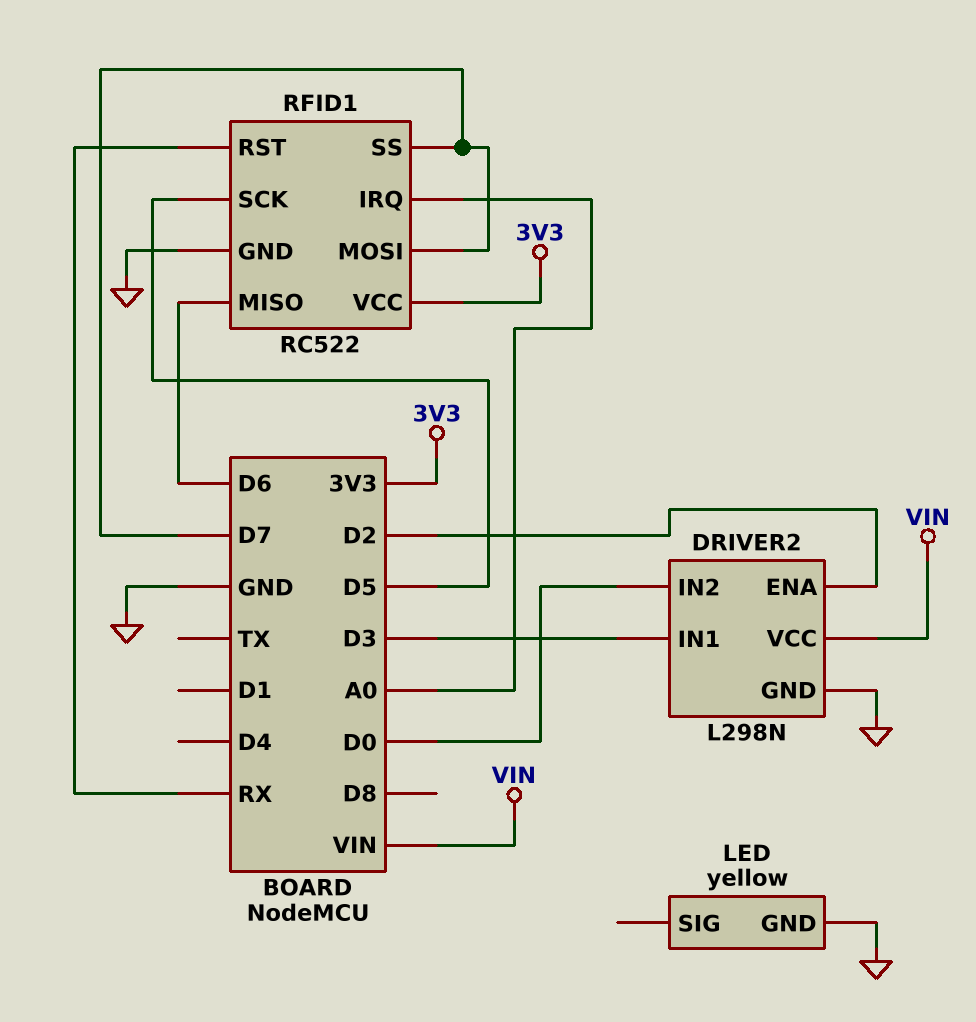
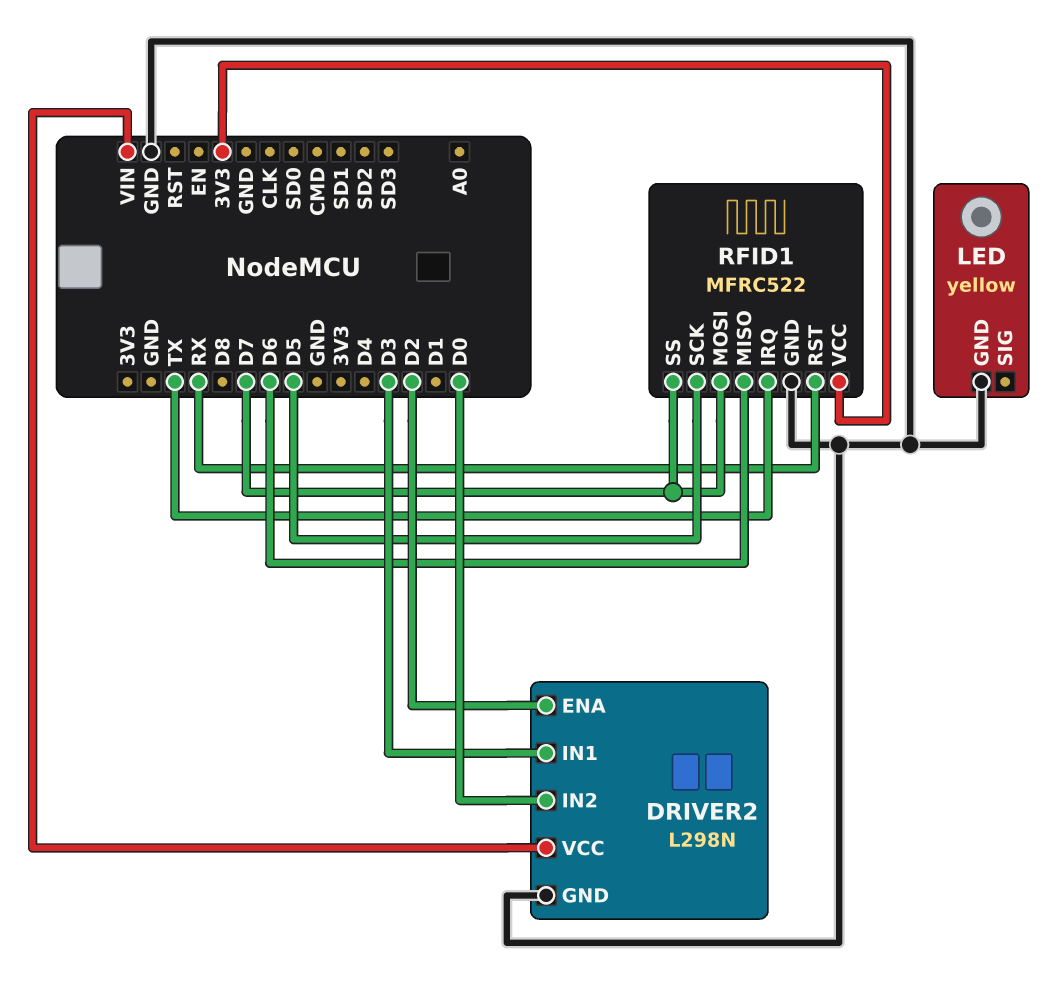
RFID1: RC522 -> MFRC522
RFID1 pin IRQ: A0 -> TX

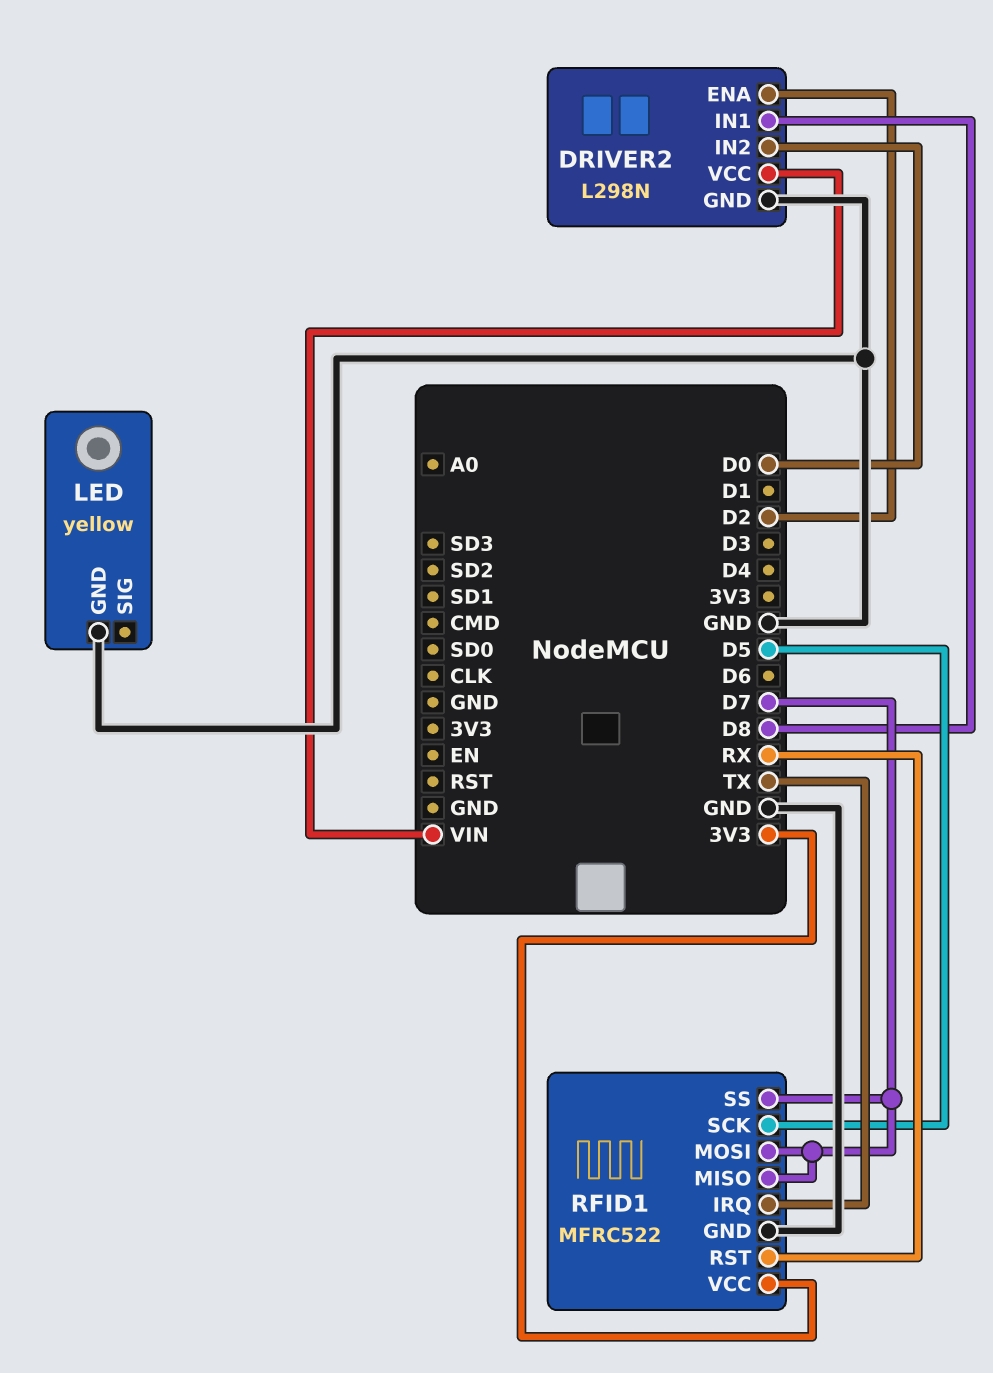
DRIVER2 pin IN1: D3 -> D8
RFID1 pin MISO: D6 -> D7

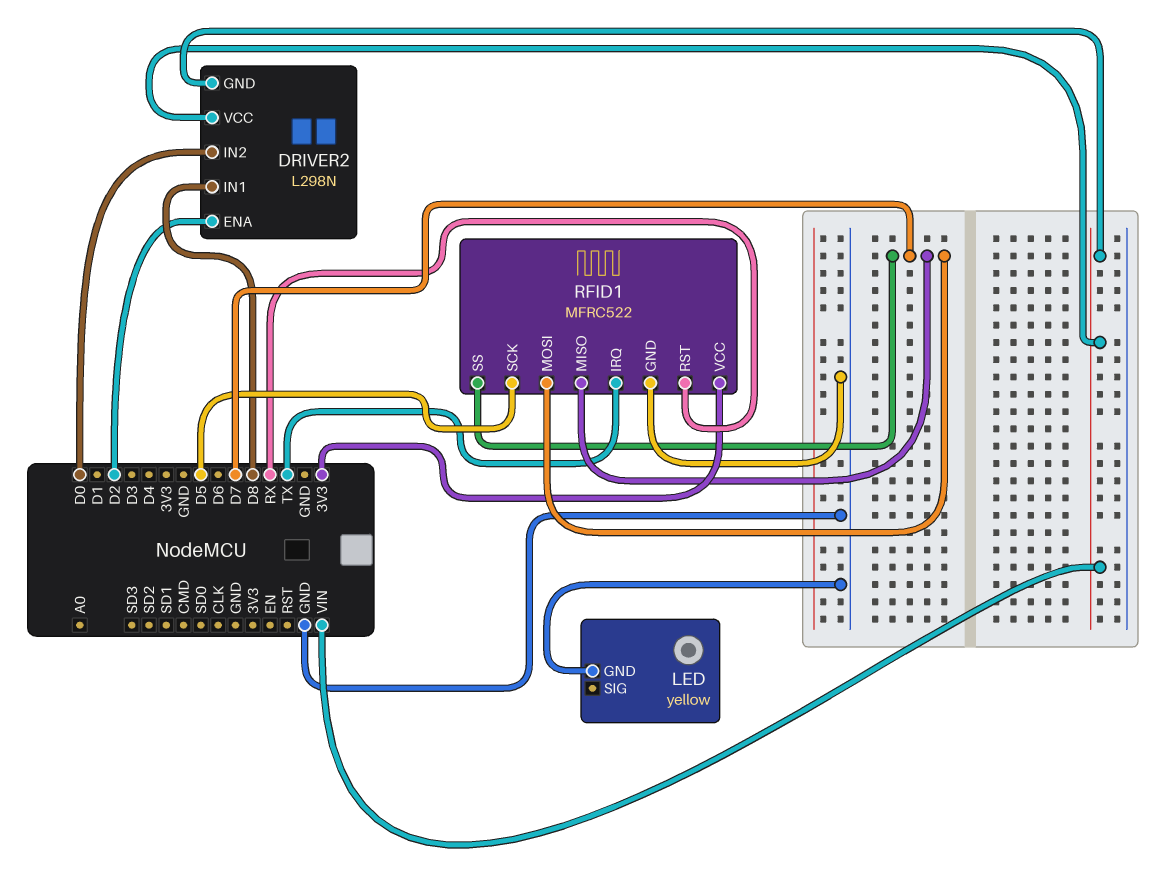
DRIVER2 pin GND: GND -> VIN

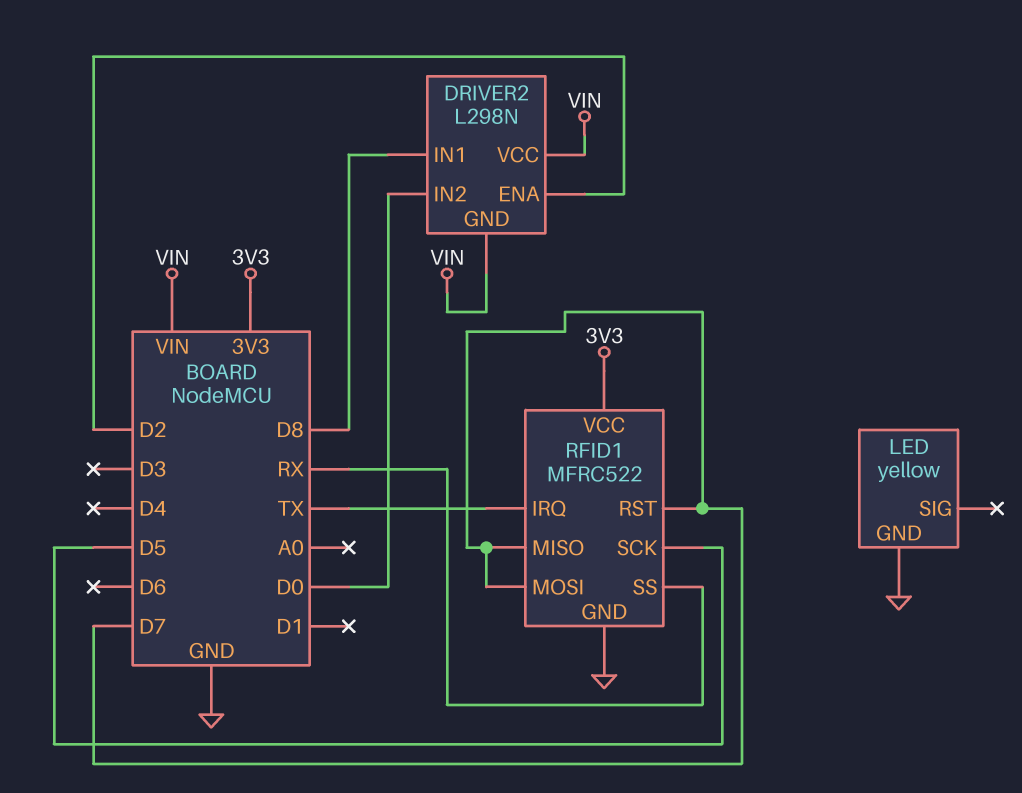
RFID1 pin RST: RX -> D7
RFID1 pin SS: D7 -> RX

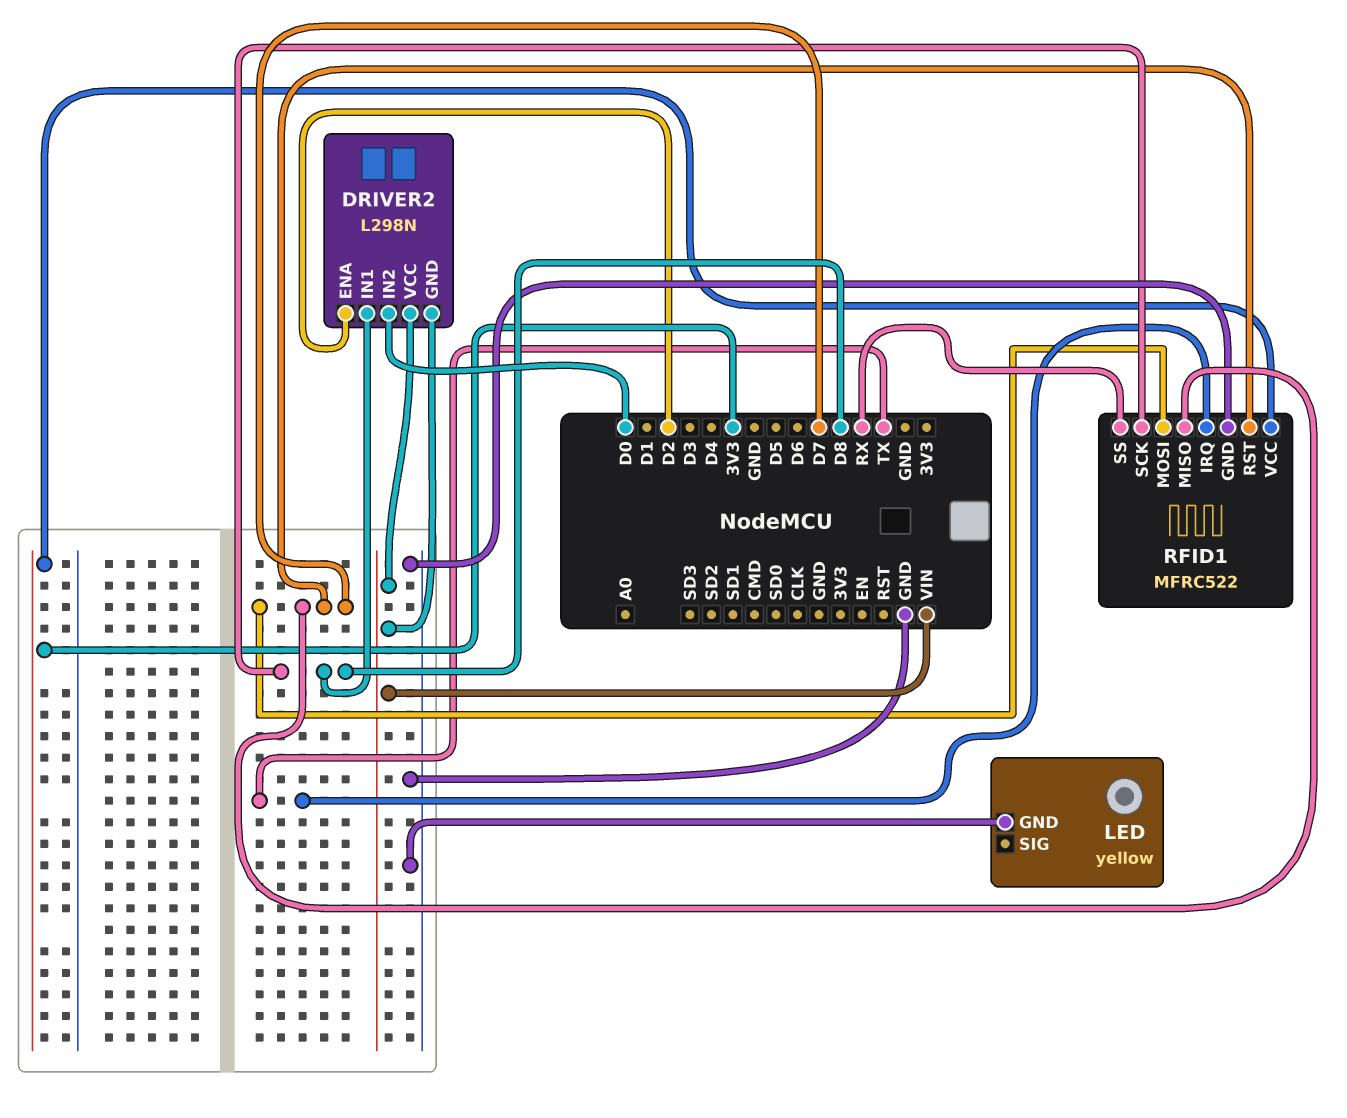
RFID1 pin SCK: D5 -> D8

